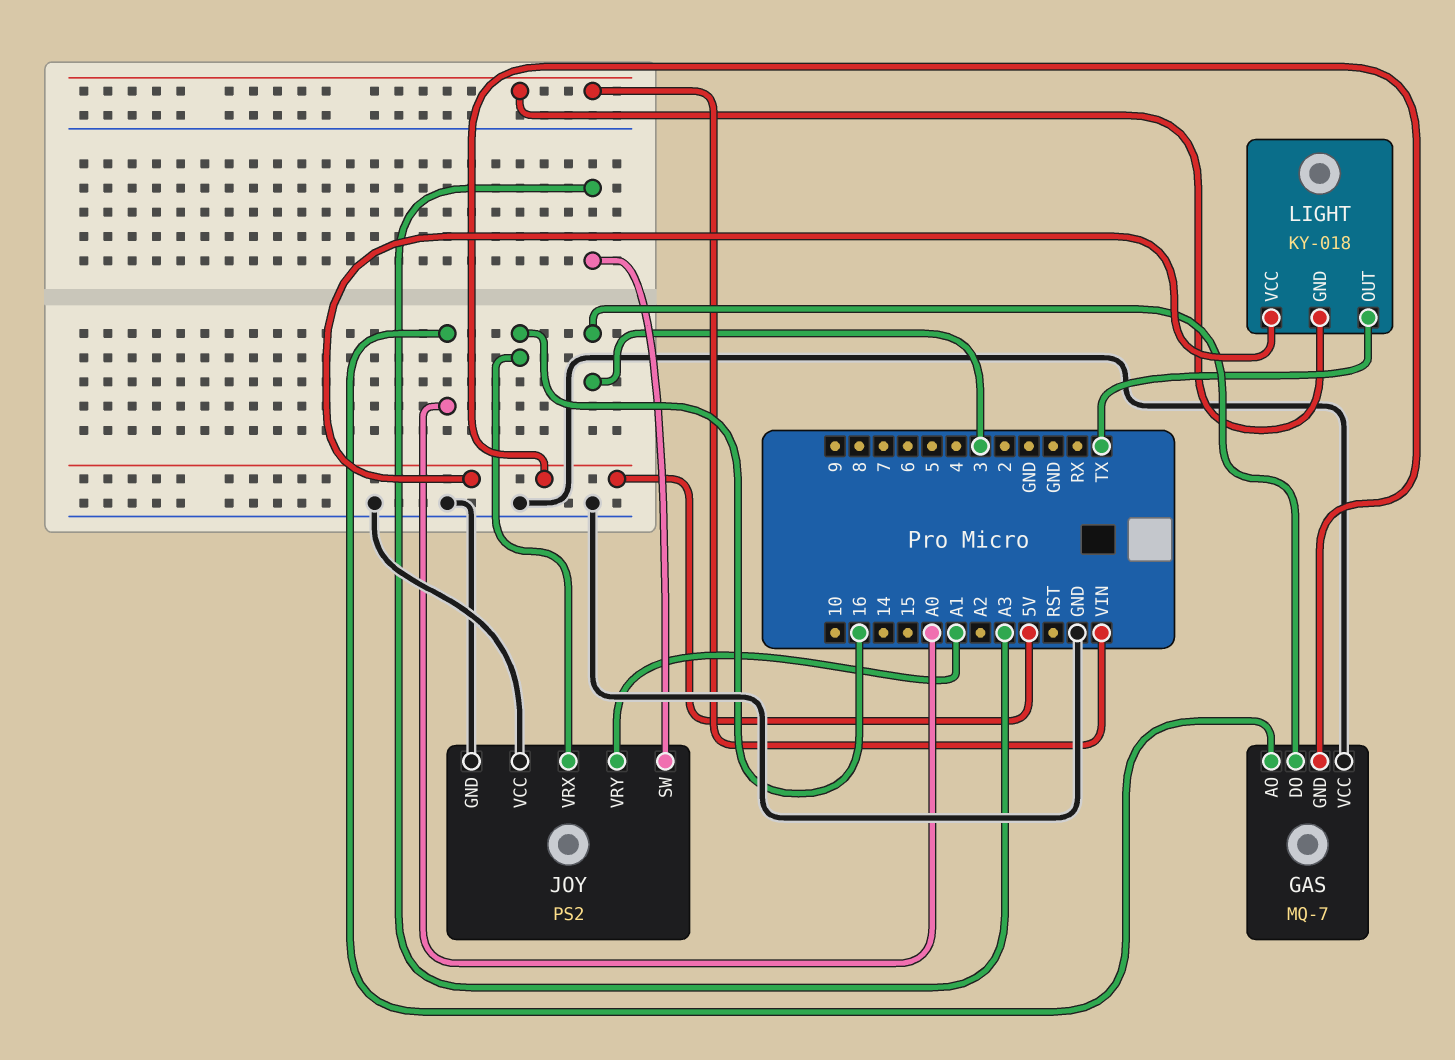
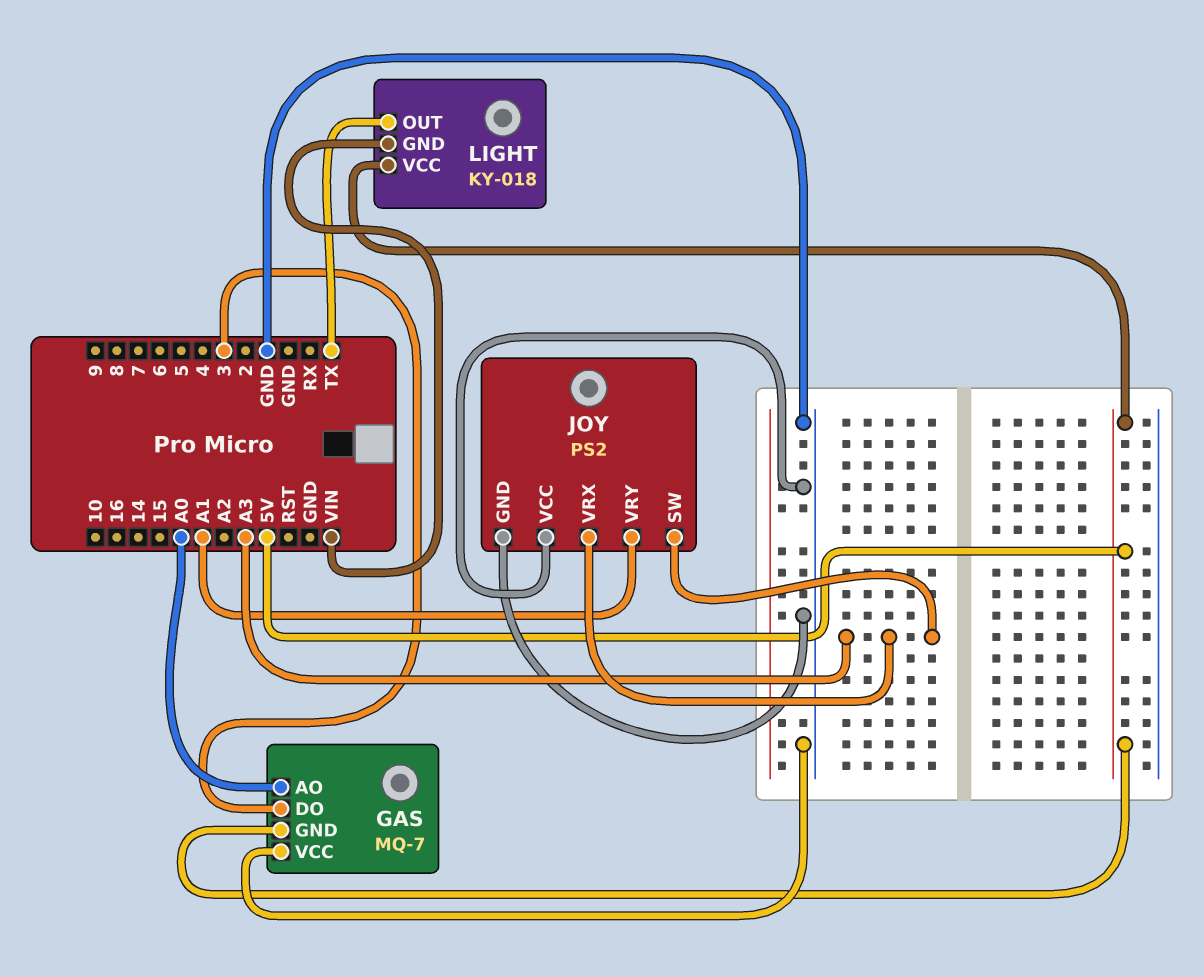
JOY pin VRX: 16 -> A3

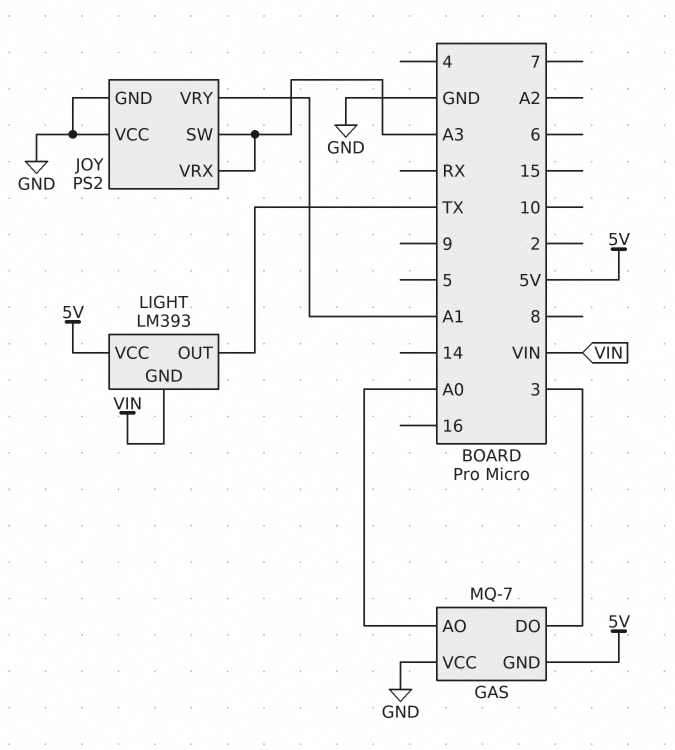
LIGHT: KY-018 -> LM393

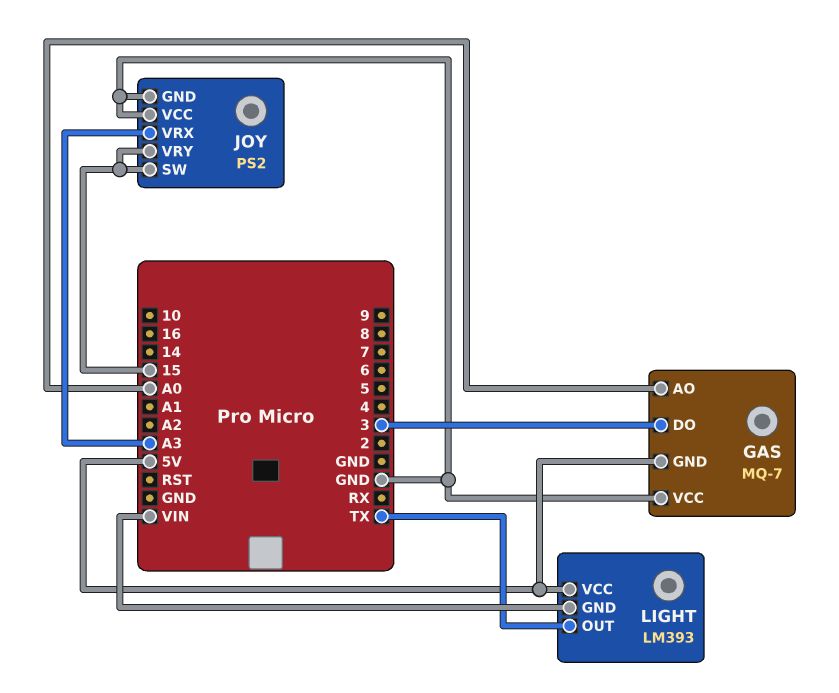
JOY pin SW: A3 -> 15
JOY pin VRY: A1 -> 15

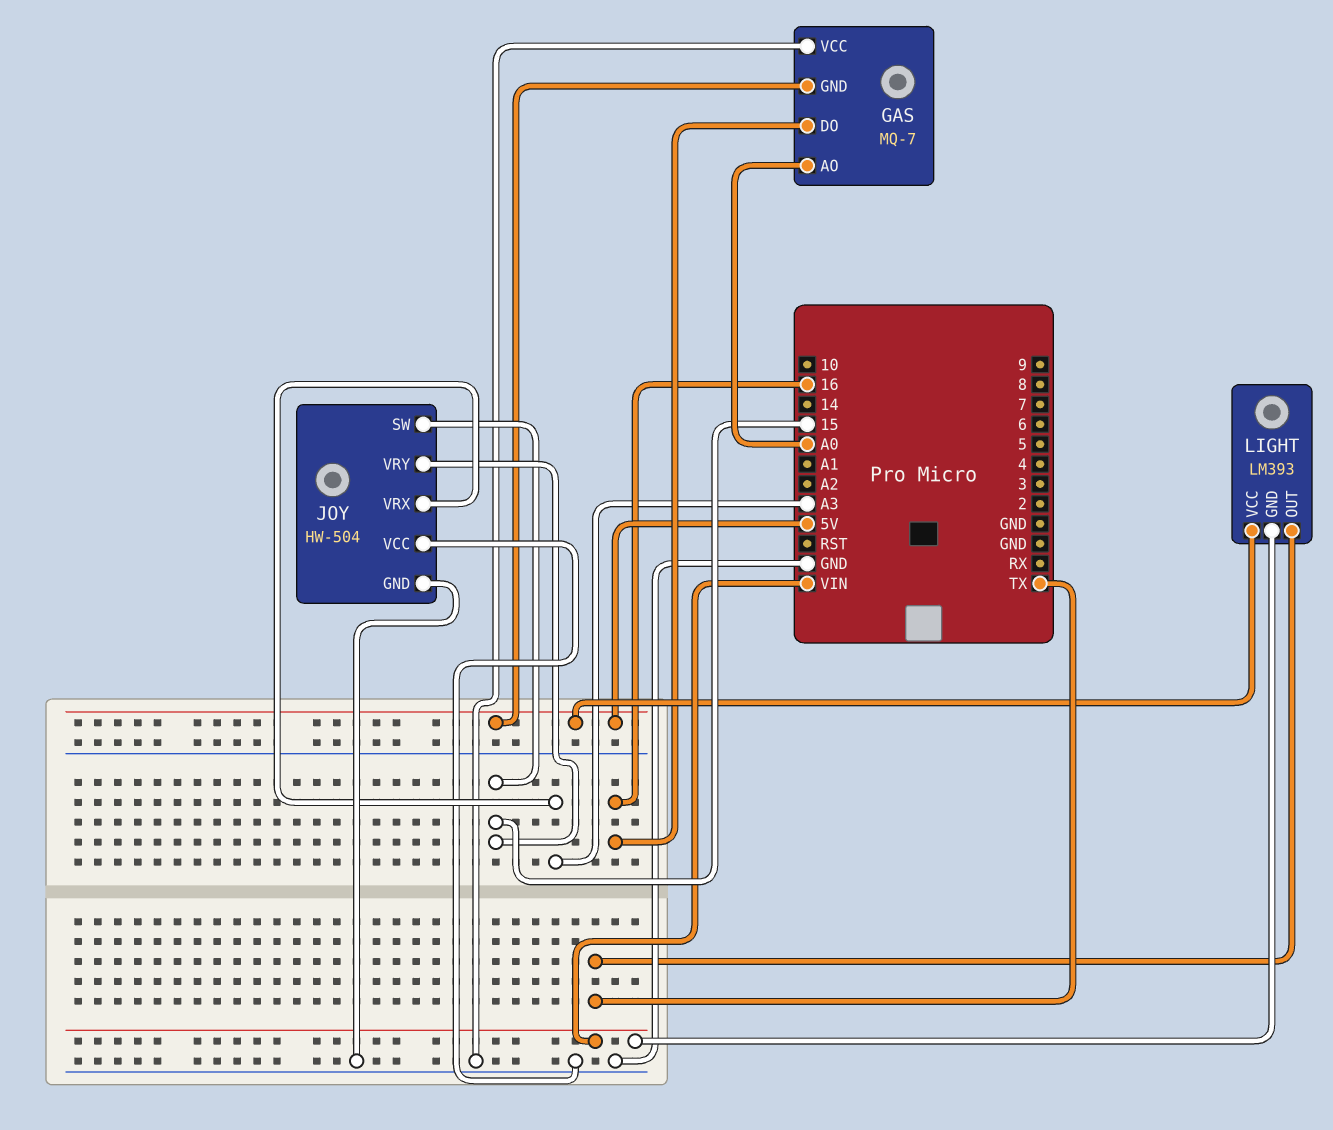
GAS pin DO: 3 -> 16
JOY: PS2 -> HW-504

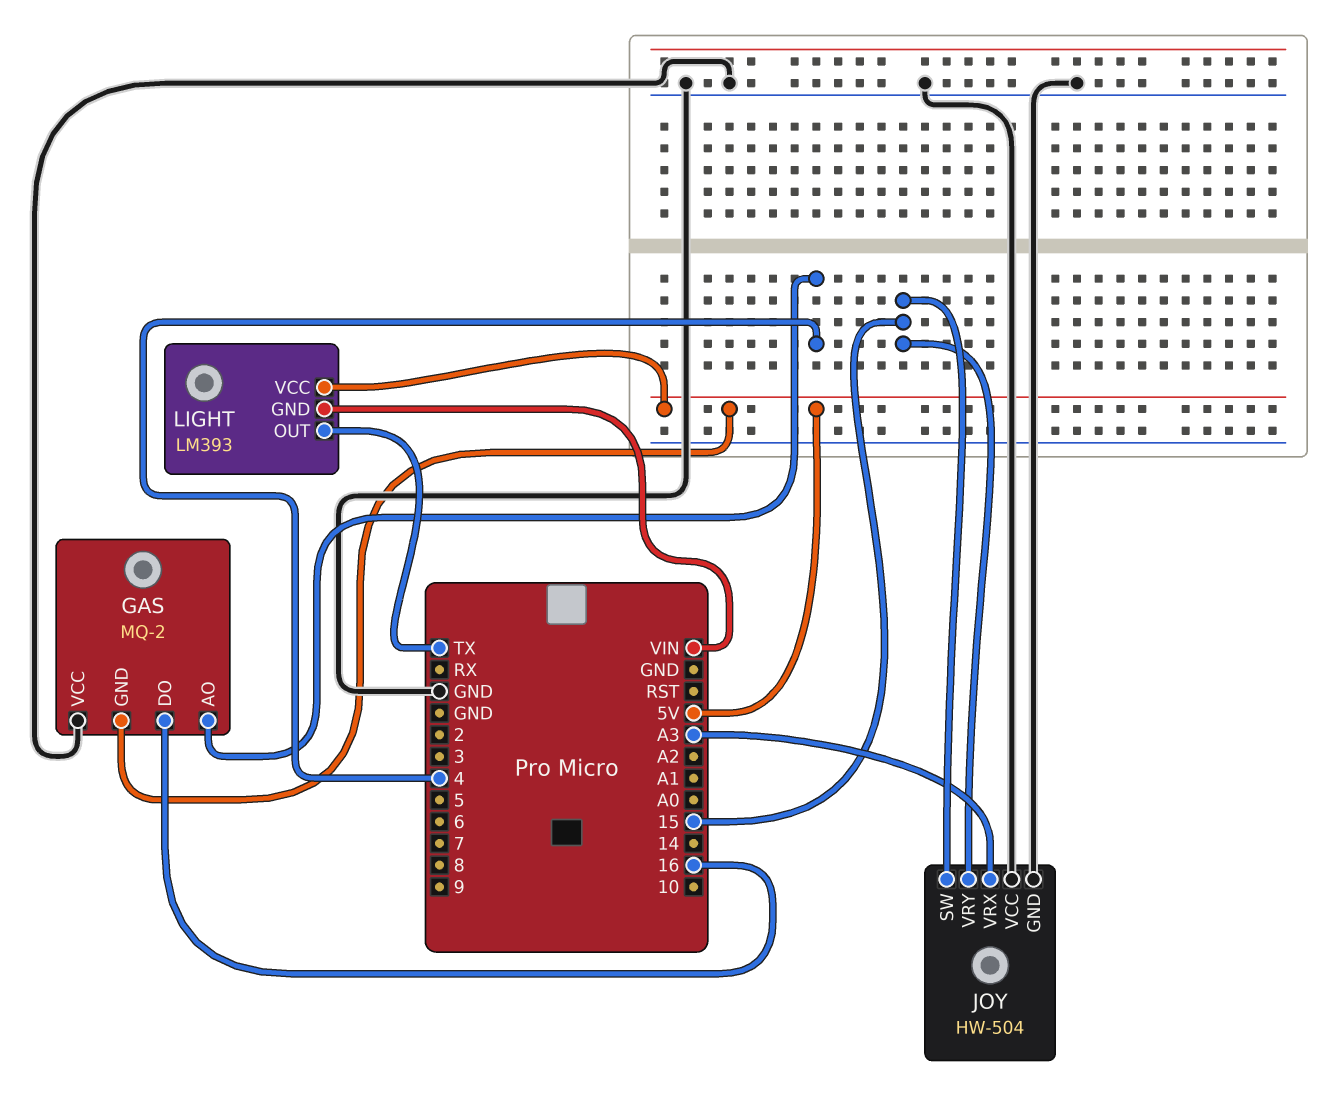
GAS: MQ-7 -> MQ-2
GAS pin AO: A0 -> 4

